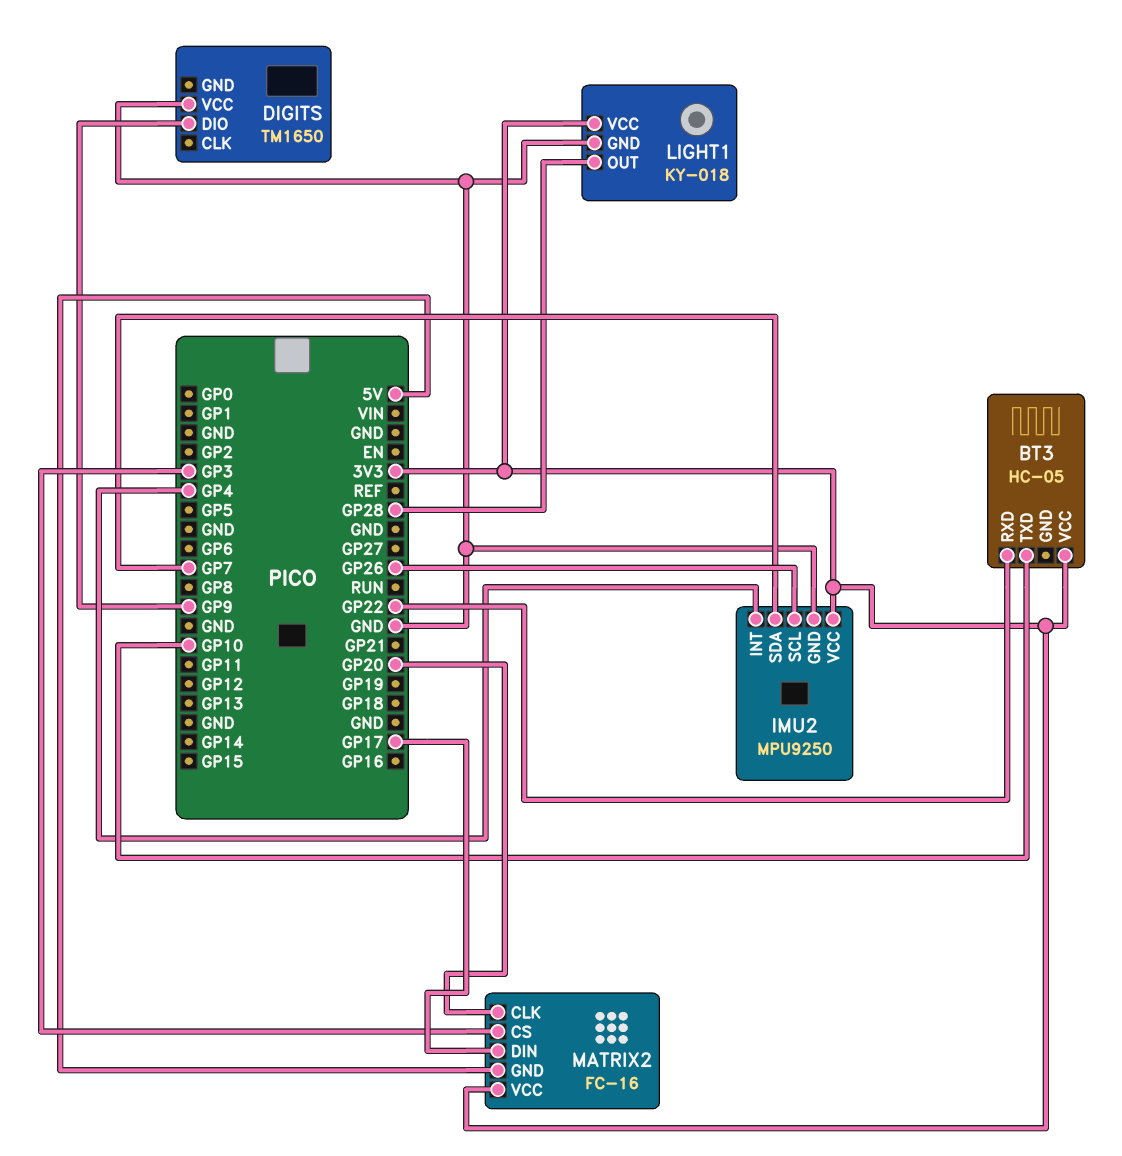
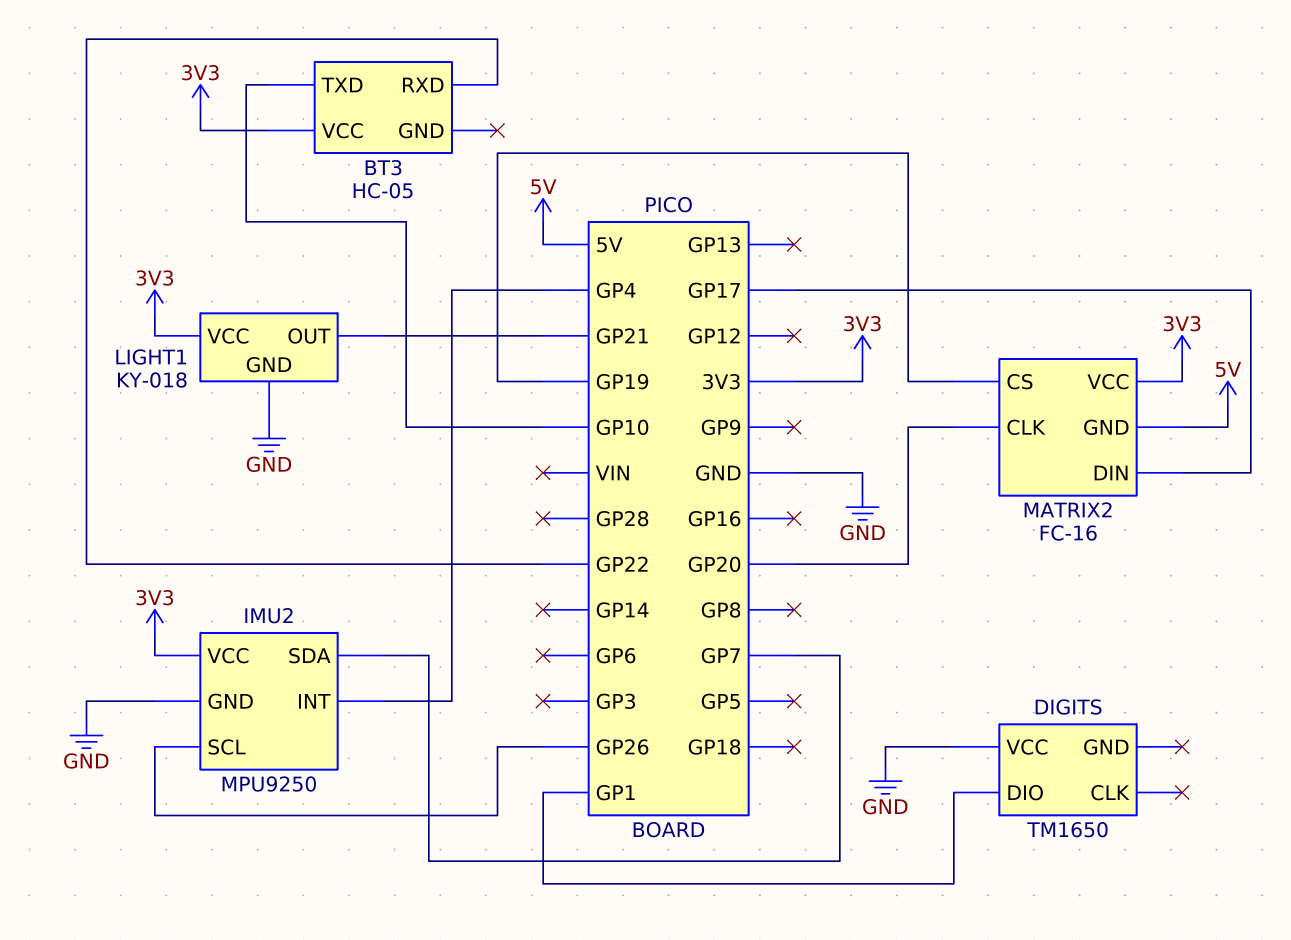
DIGITS pin DIO: GP9 -> GP1
LIGHT1 pin OUT: GP28 -> GP21
MATRIX2 pin CS: GP3 -> GP19

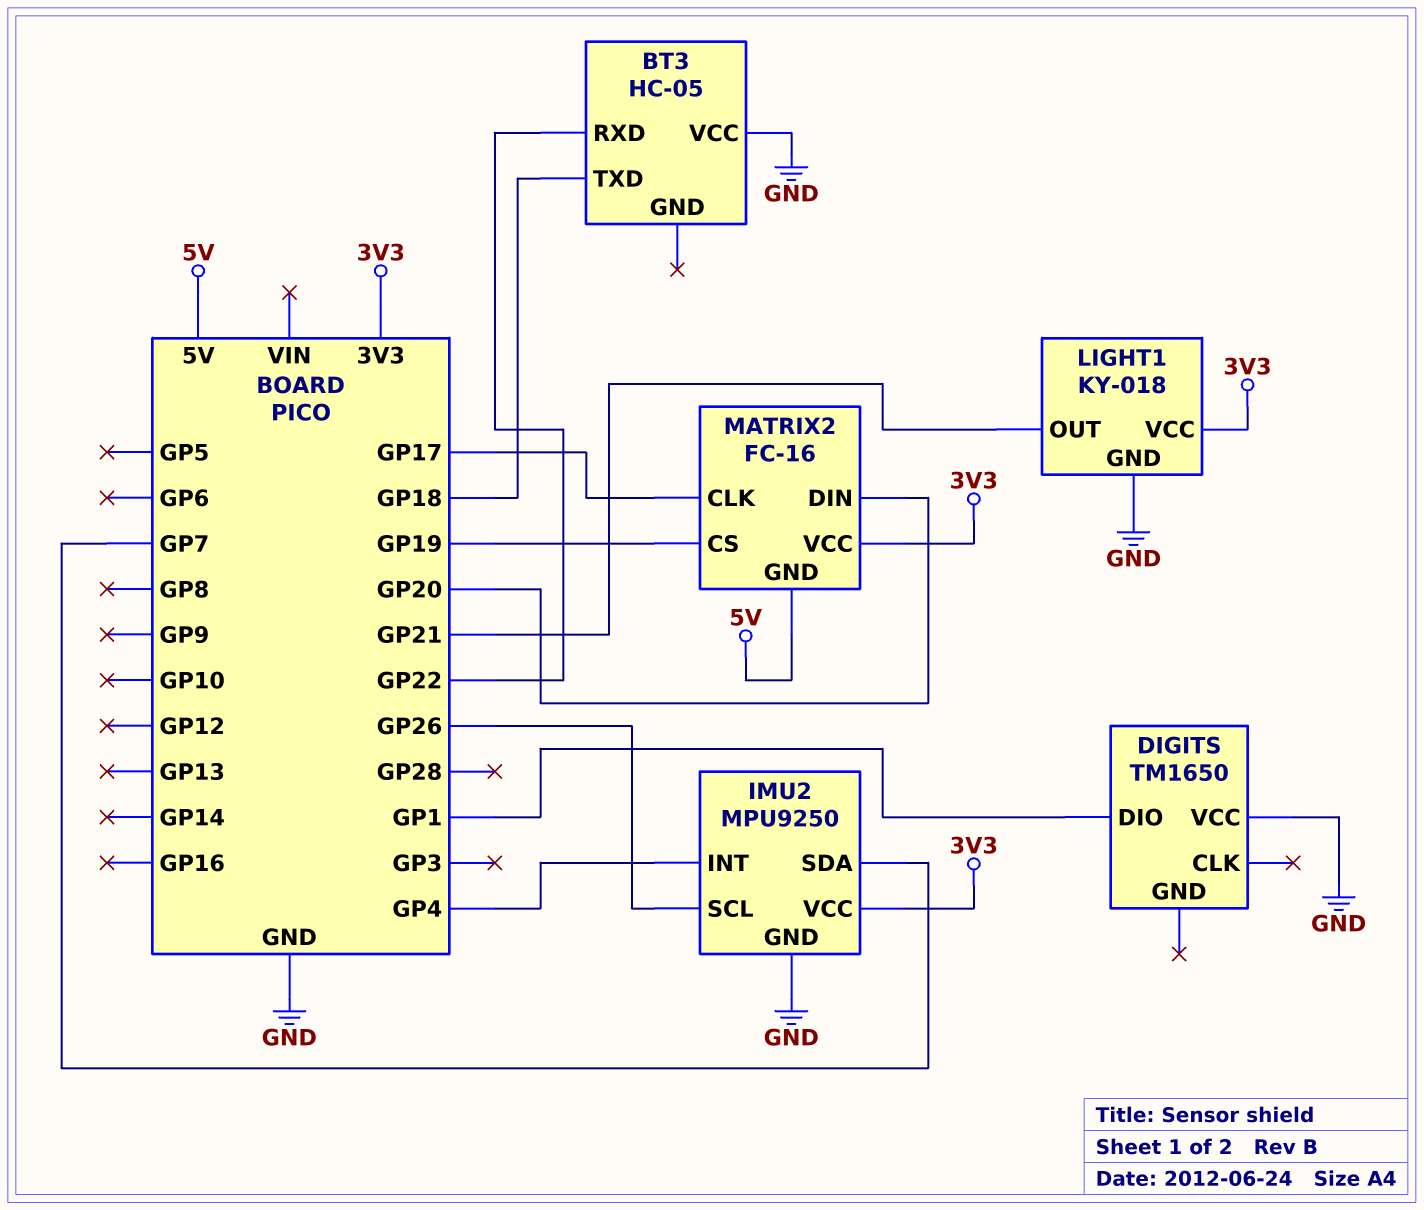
BT3 pin TXD: GP10 -> GP18
BT3 pin VCC: 3V3 -> GND
MATRIX2 pin CLK: GP20 -> GP17
MATRIX2 pin DIN: GP17 -> GP20

